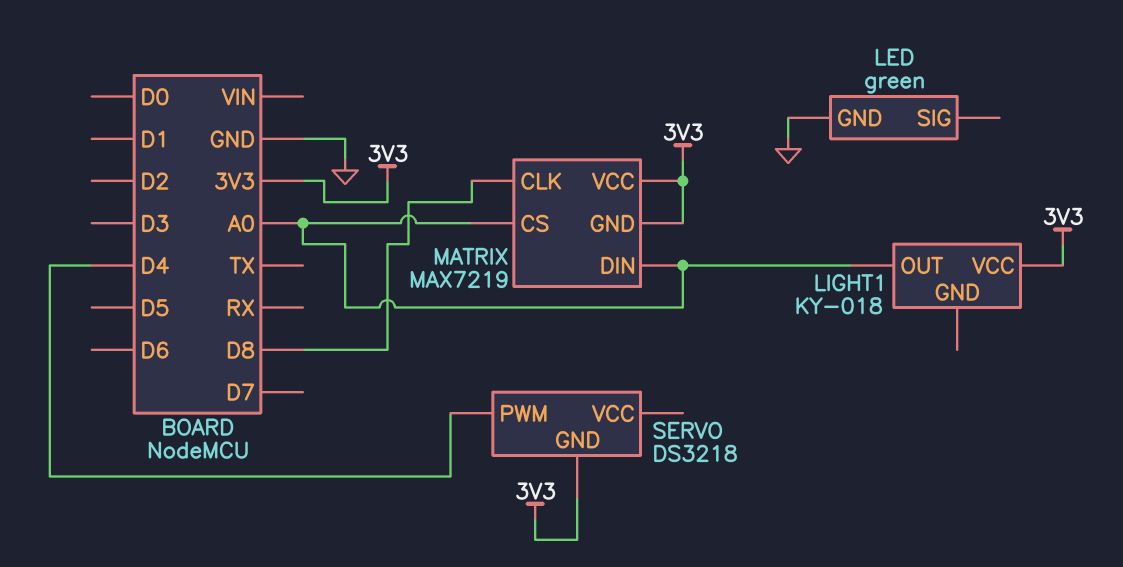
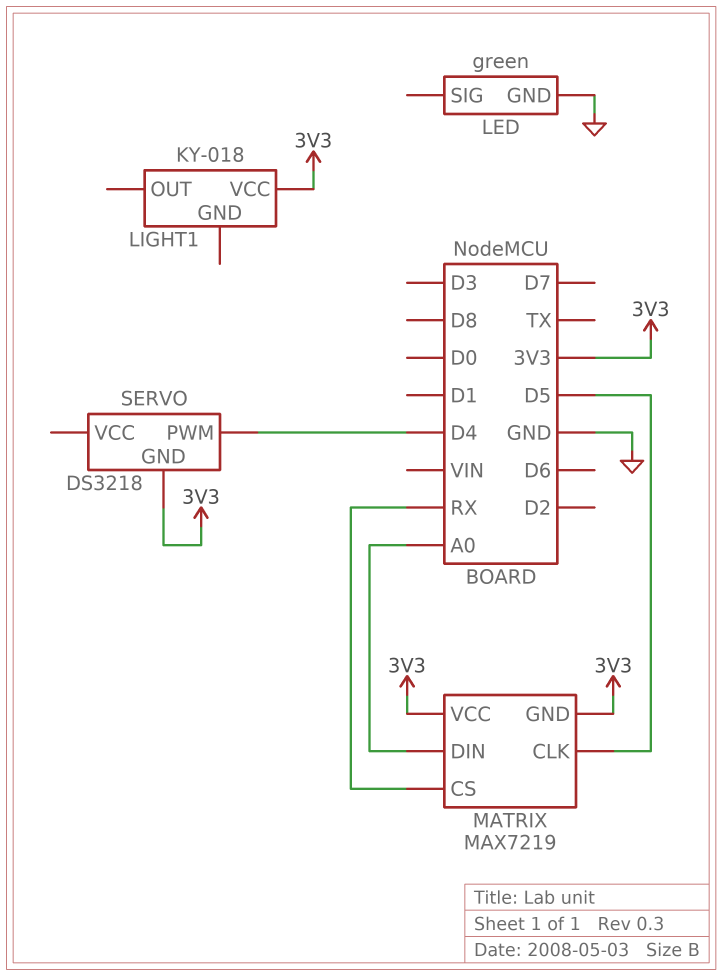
LIGHT1 pin OUT: A0 -> none
MATRIX pin CLK: D8 -> D5
MATRIX pin CS: A0 -> RX

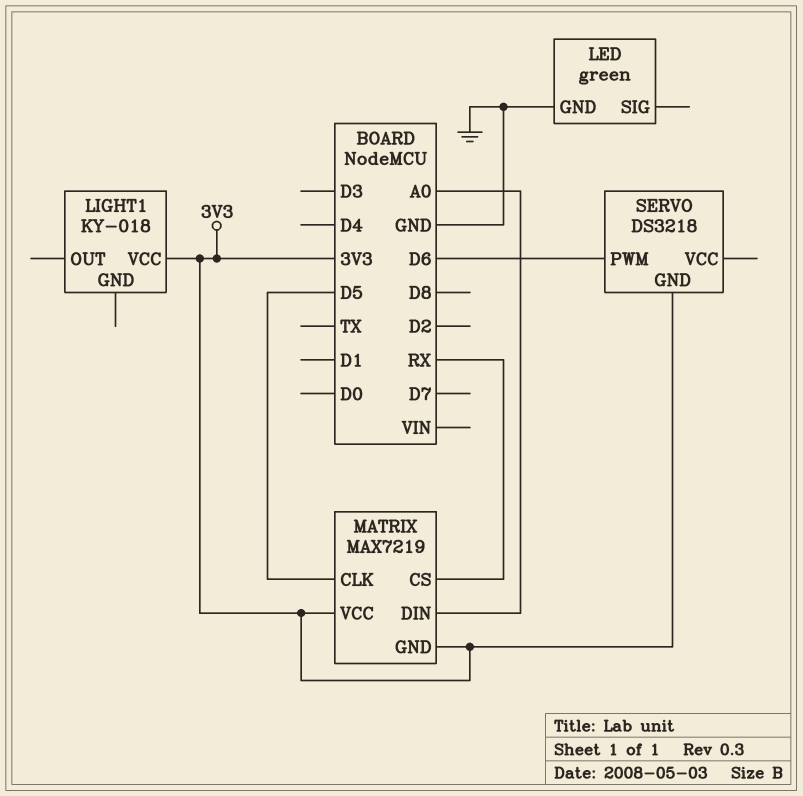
SERVO pin PWM: D4 -> D6

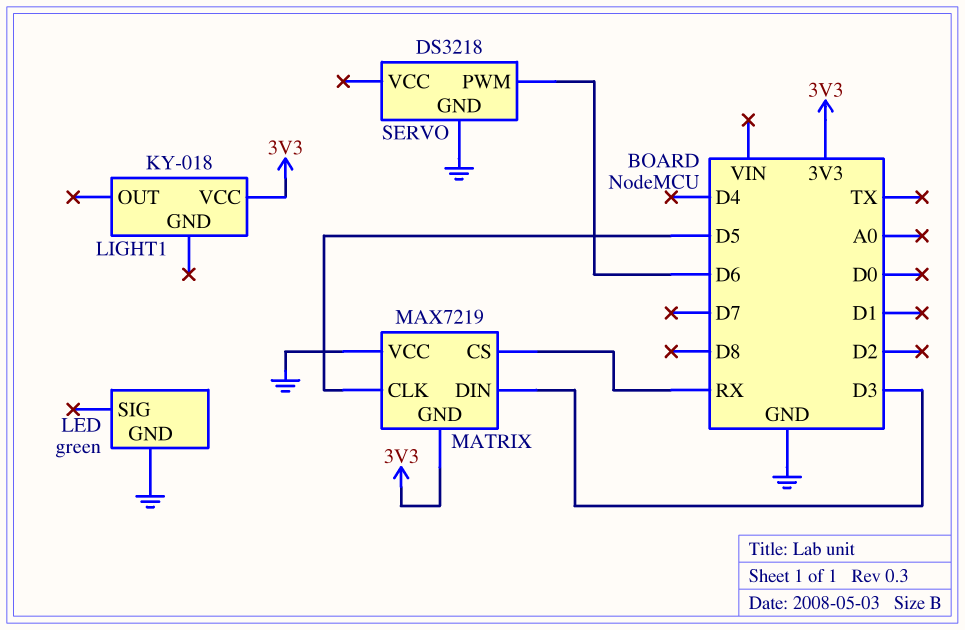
MATRIX pin DIN: A0 -> D3
MATRIX pin VCC: 3V3 -> GND
SERVO pin GND: 3V3 -> GND

